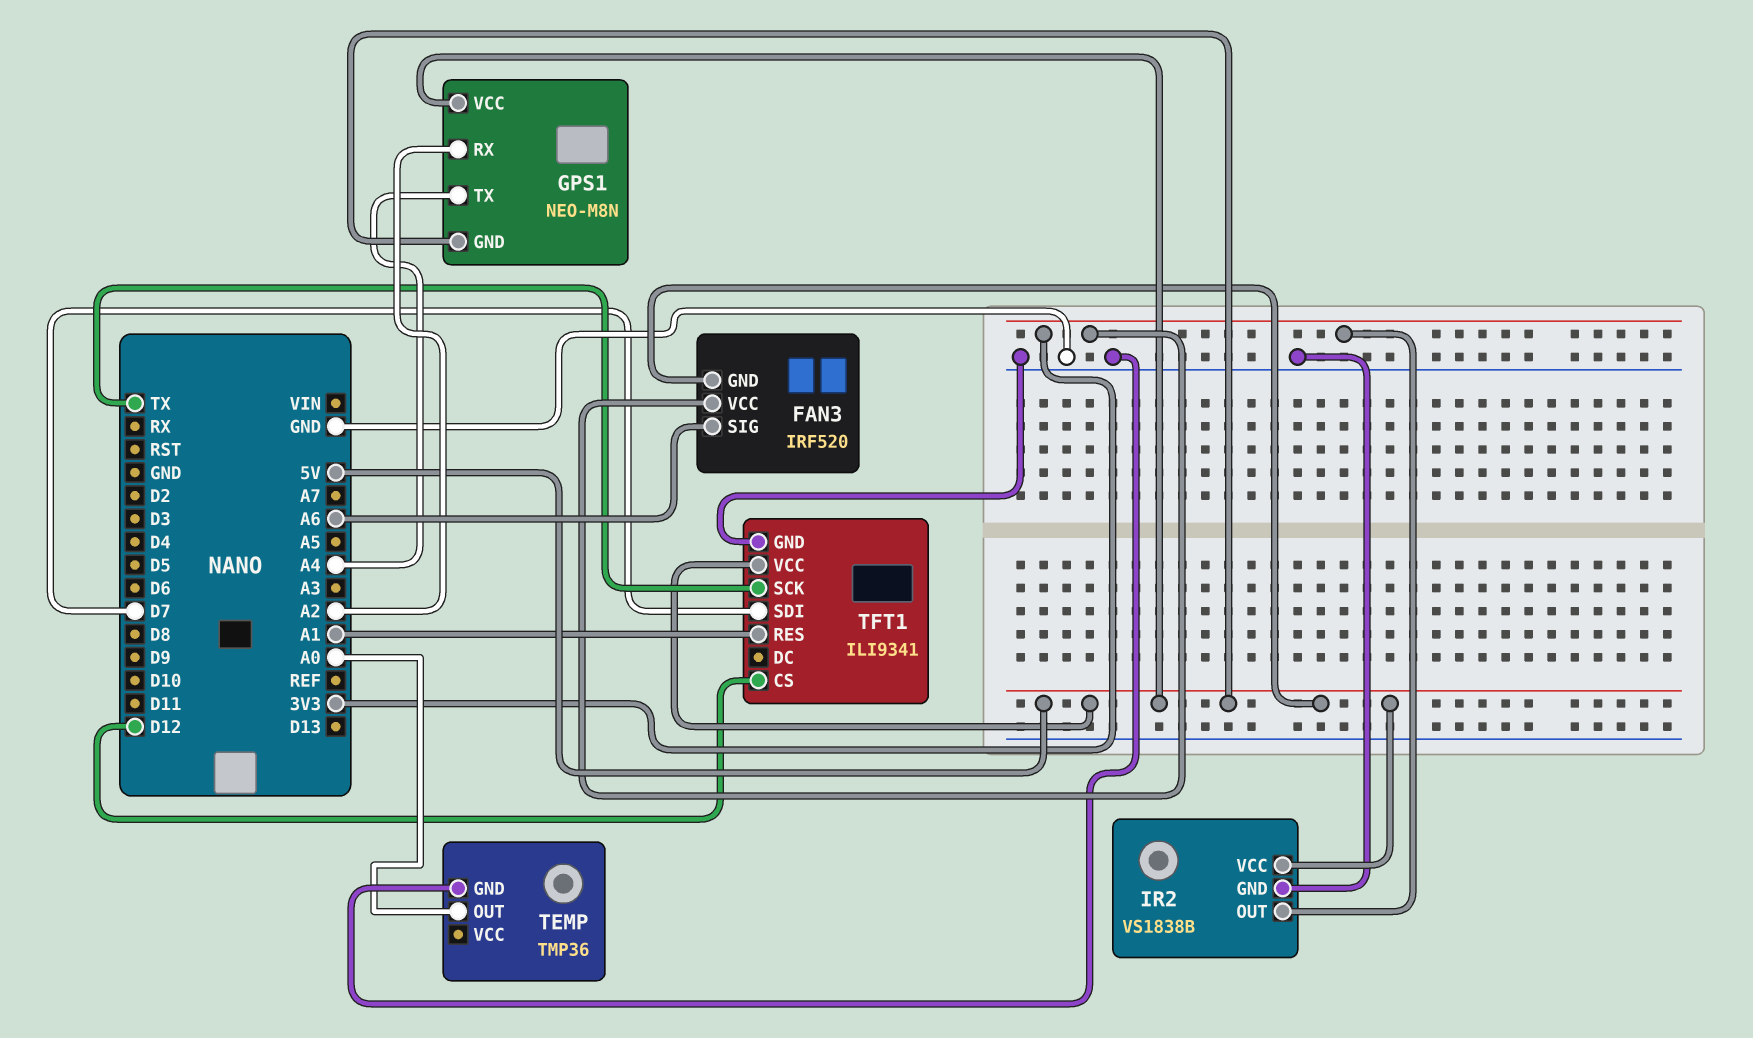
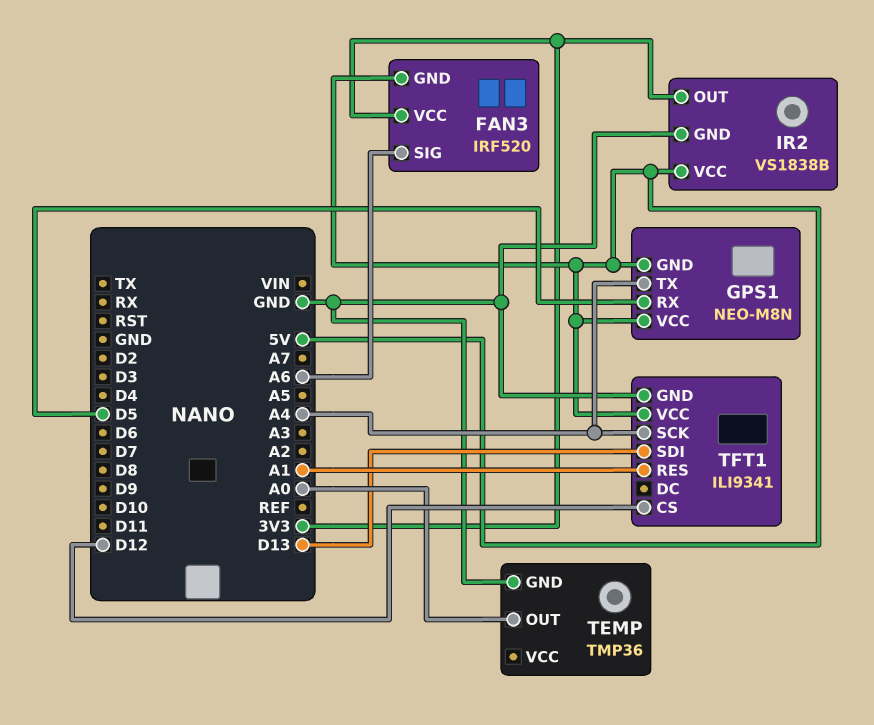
GPS1 pin RX: A2 -> D5
TFT1 pin SCK: TX -> A4
TFT1 pin SDI: D7 -> D13

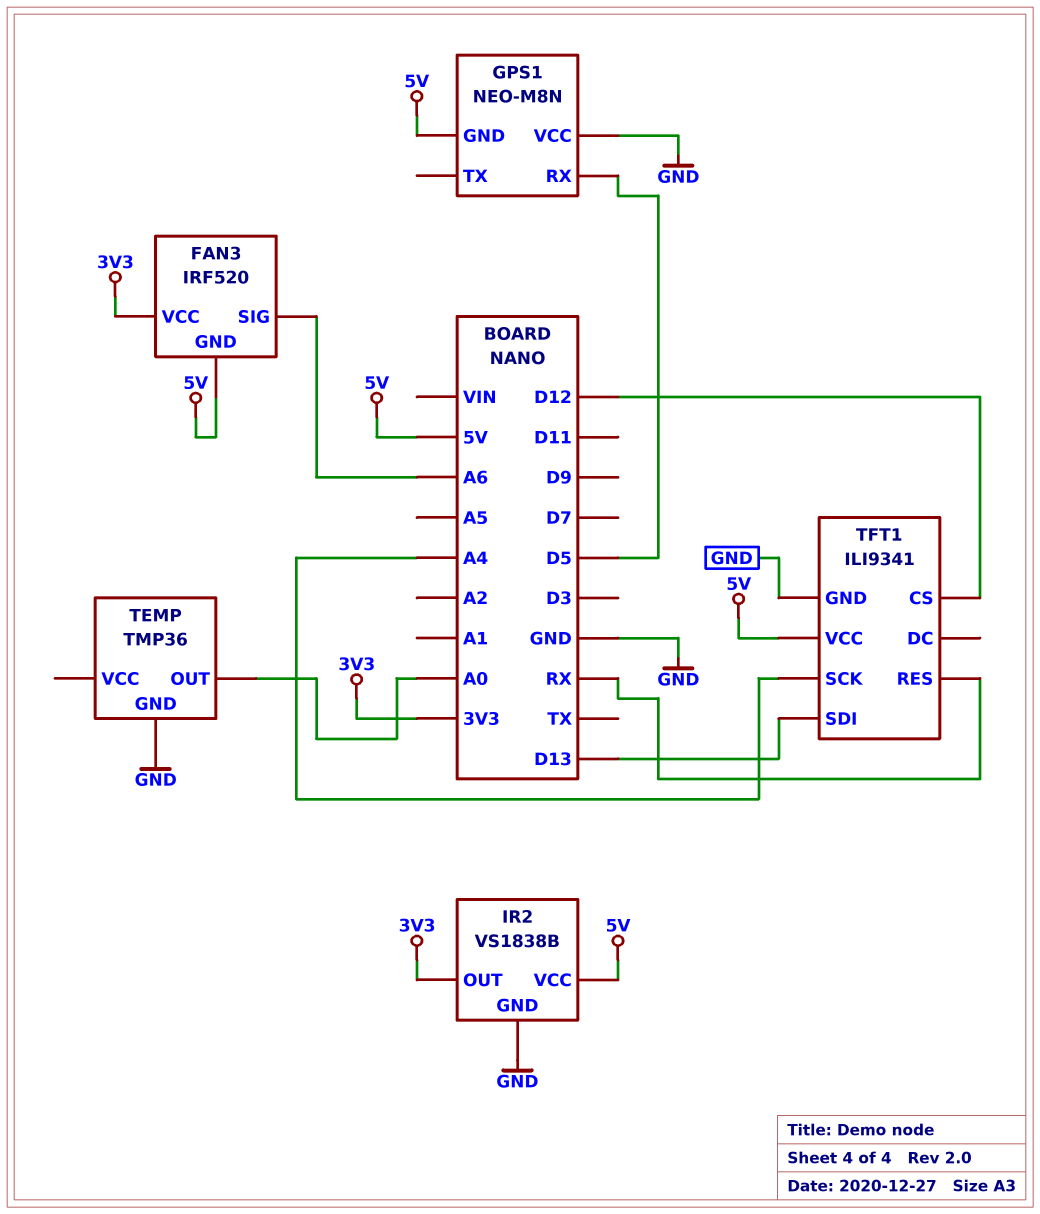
GPS1 pin TX: A4 -> none
GPS1 pin VCC: 5V -> GND
TFT1 pin RES: A1 -> RX

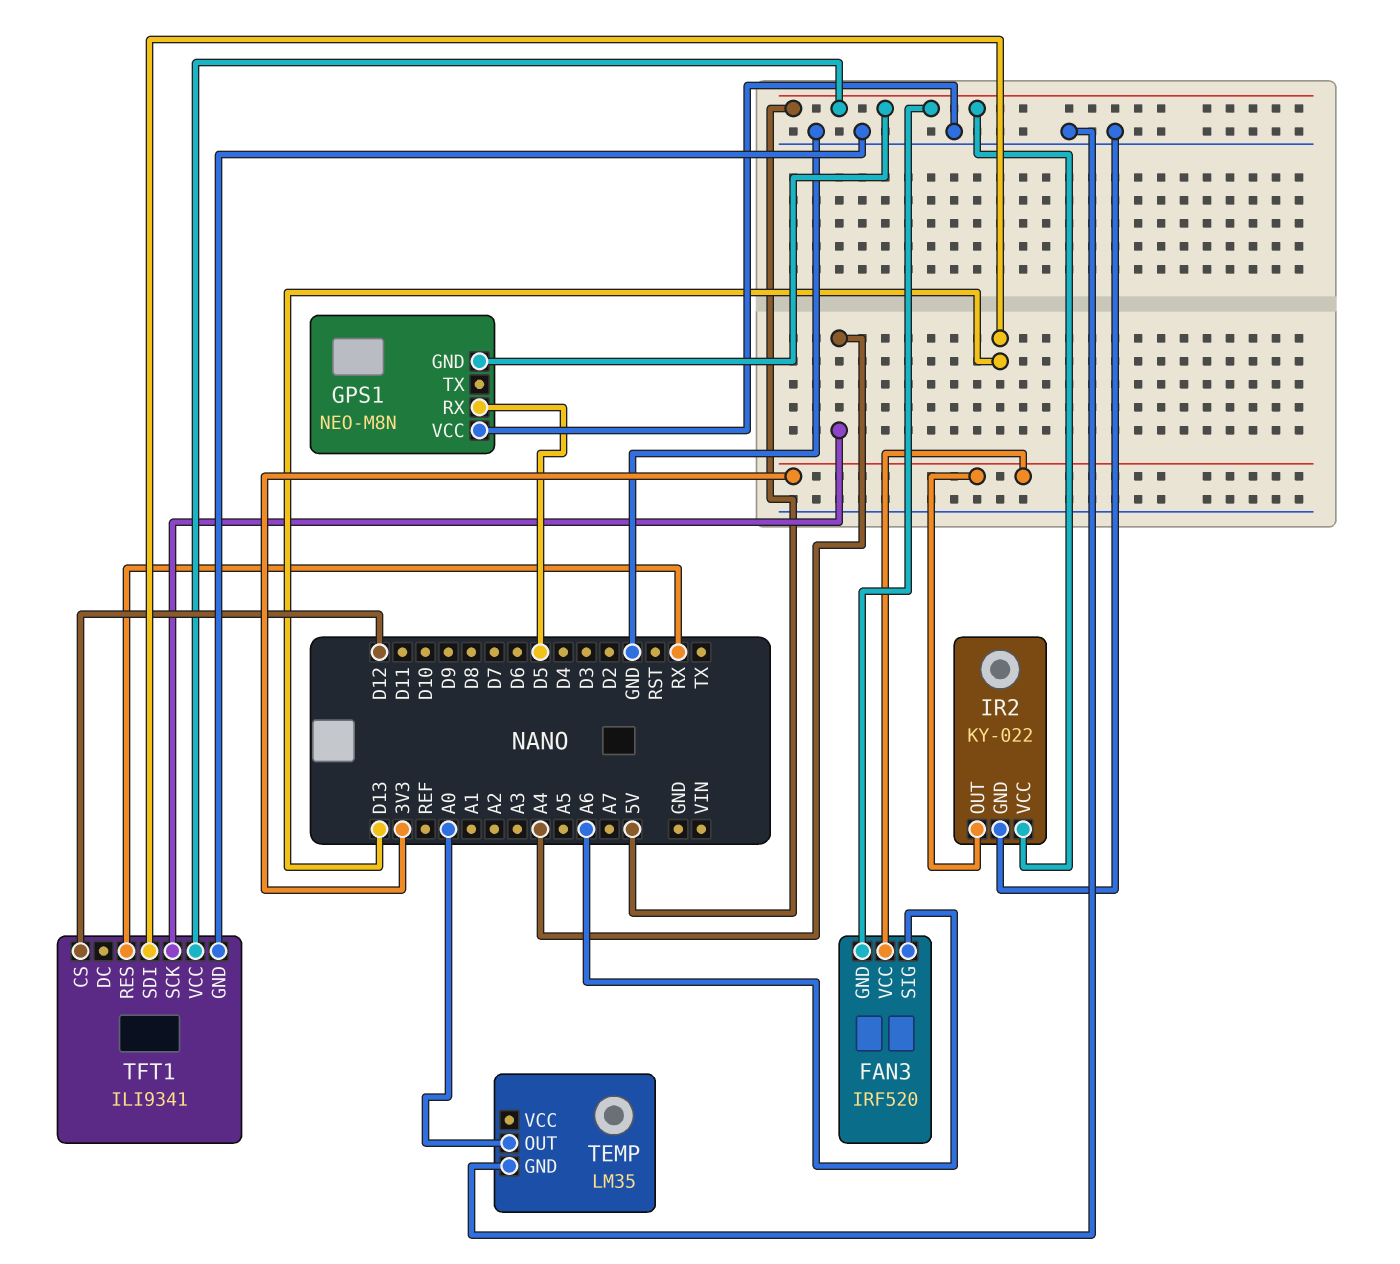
IR2: VS1838B -> KY-022
TEMP: TMP36 -> LM35

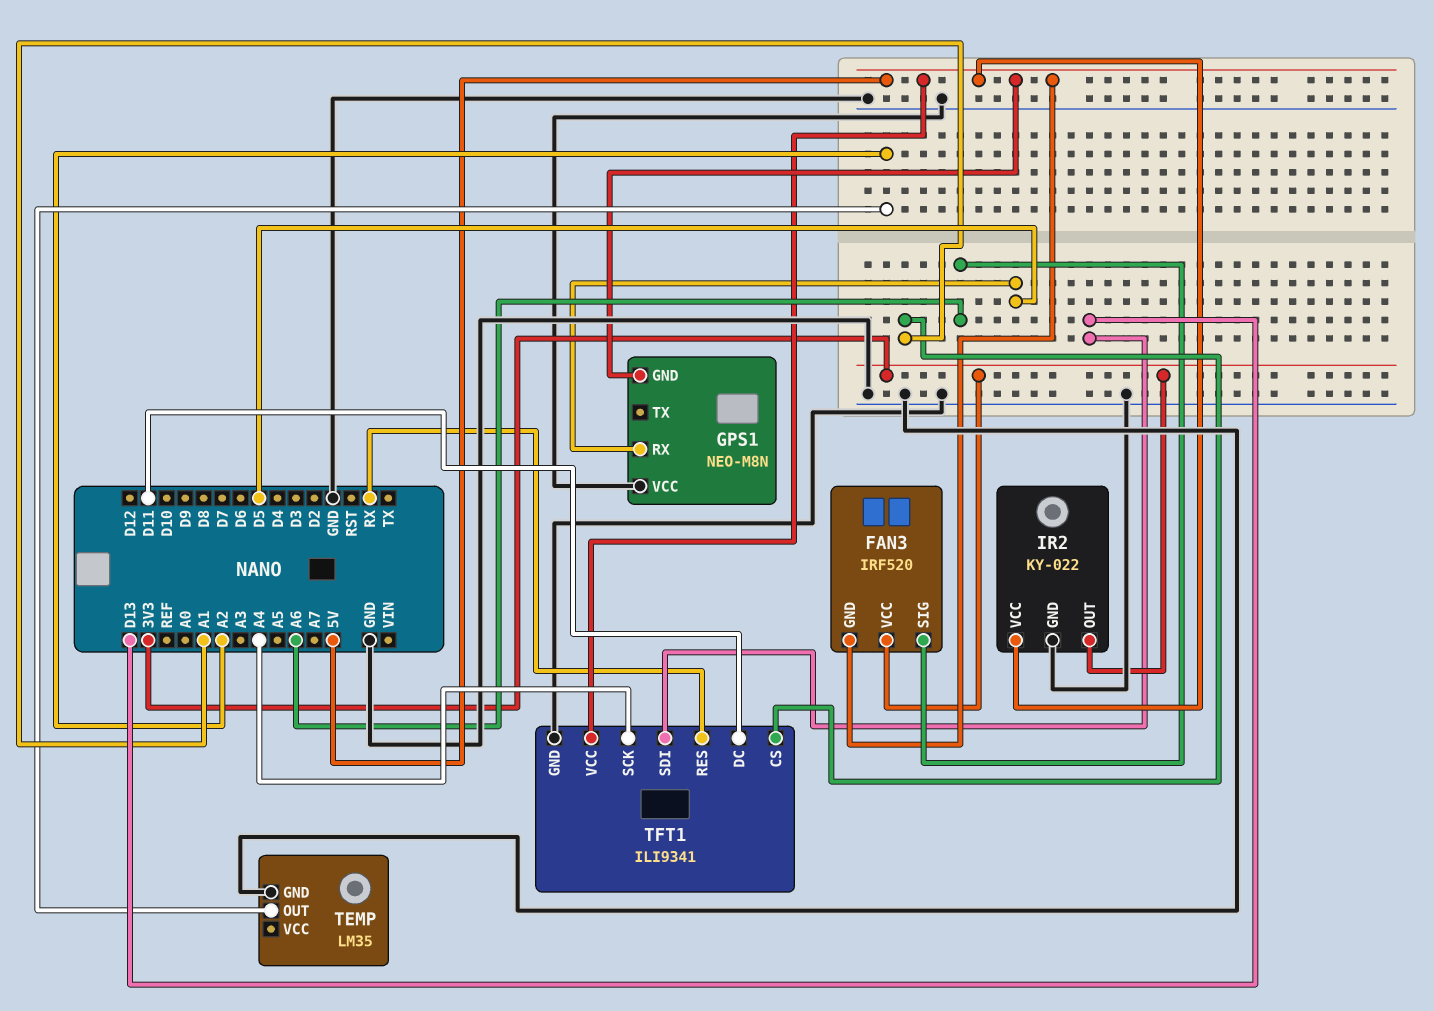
TEMP pin OUT: A0 -> A2
TFT1 pin CS: D12 -> A1
TFT1 pin DC: none -> D11

